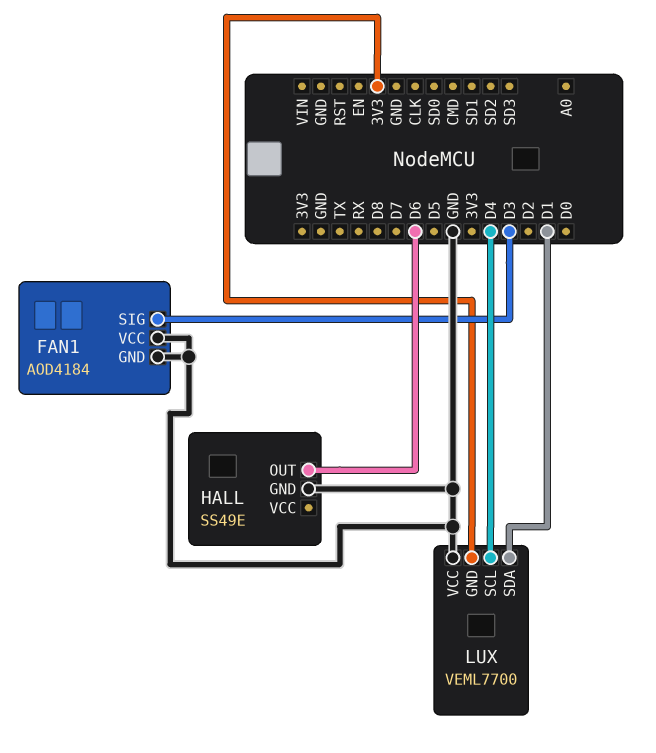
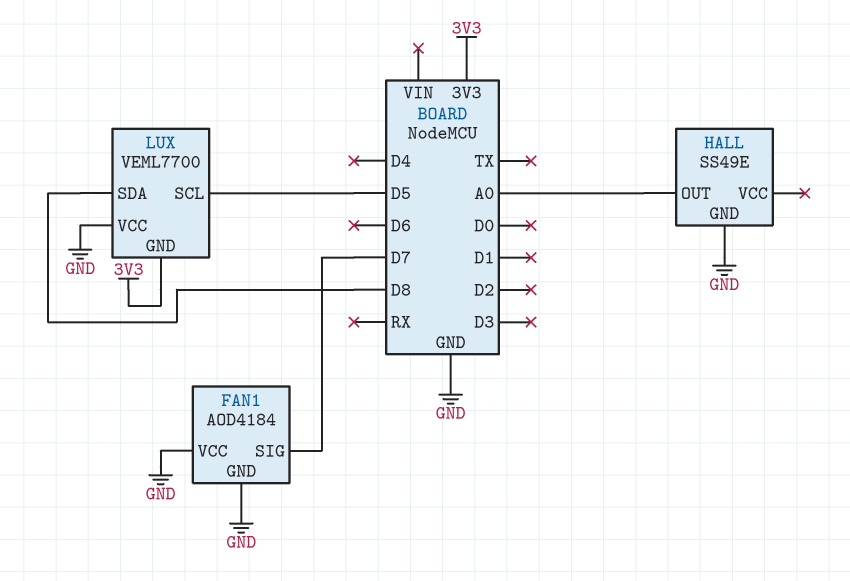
FAN1 pin SIG: D3 -> D7
HALL pin OUT: D6 -> A0
LUX pin SCL: D4 -> D5
LUX pin SDA: D1 -> D8

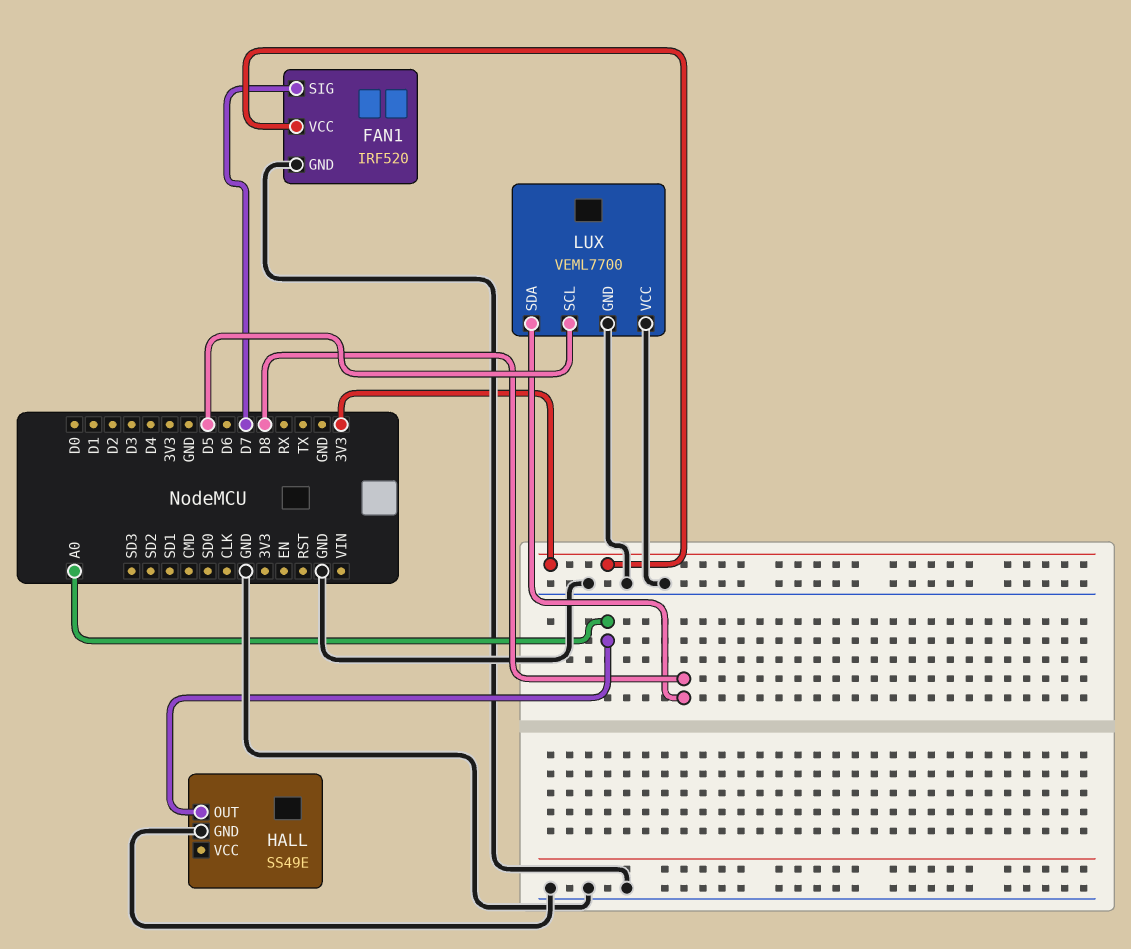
FAN1: AOD4184 -> IRF520
FAN1 pin VCC: GND -> 3V3
LUX pin GND: 3V3 -> GND

